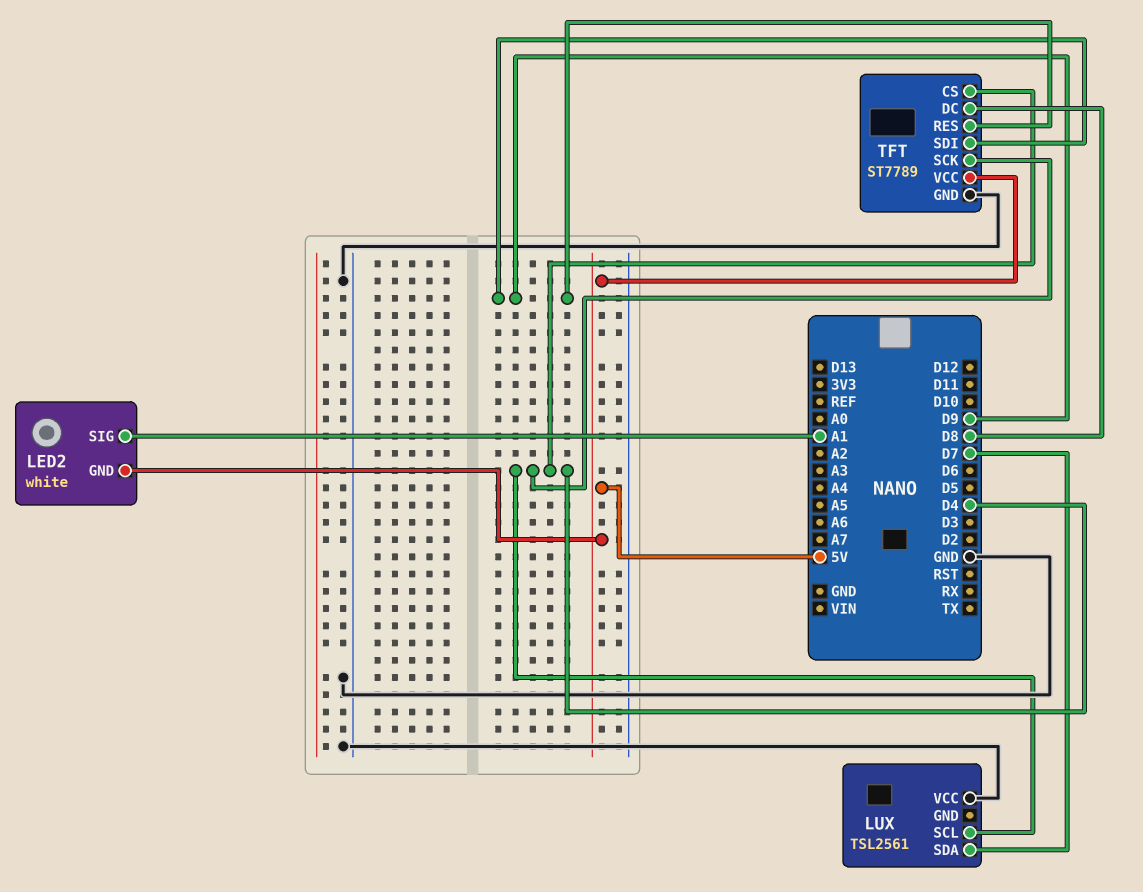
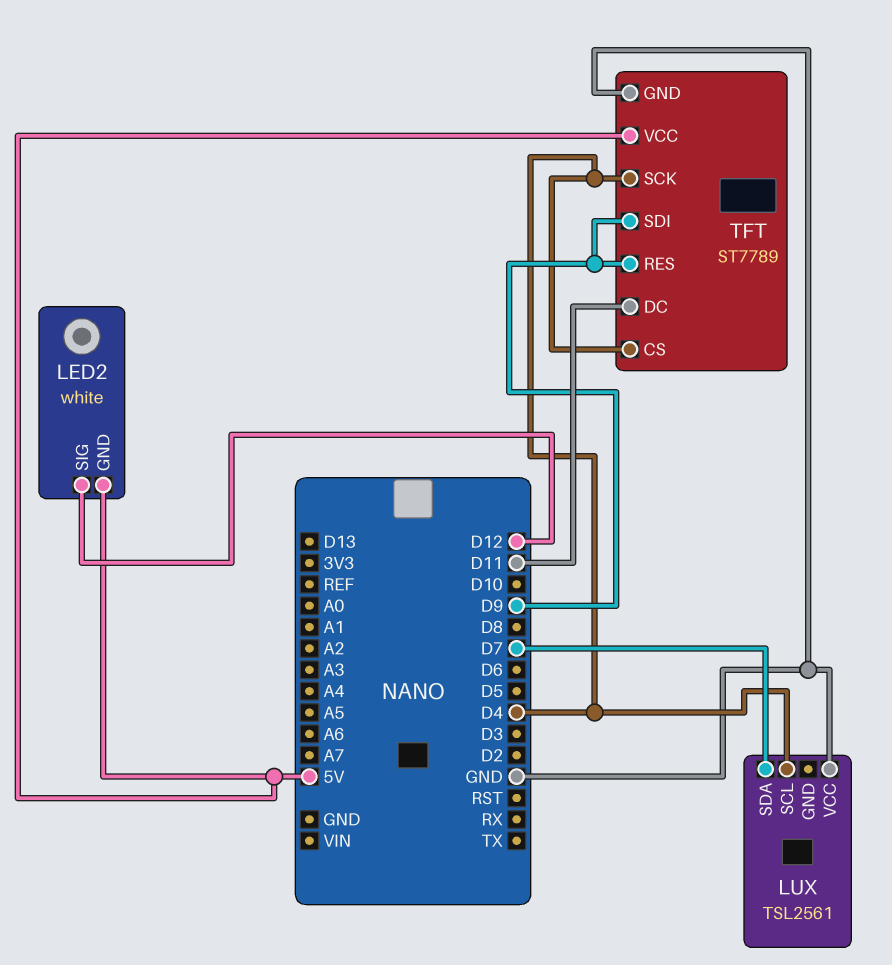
LED2 pin SIG: A1 -> D12
TFT pin DC: D8 -> D11

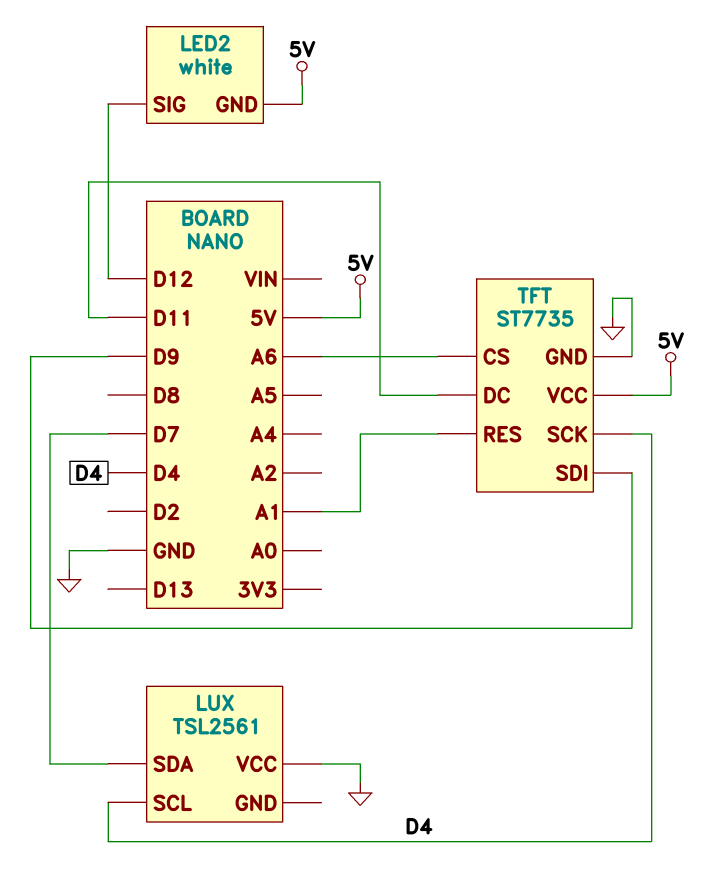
TFT: ST7789 -> ST7735
TFT pin CS: D4 -> A6
TFT pin RES: D9 -> A1

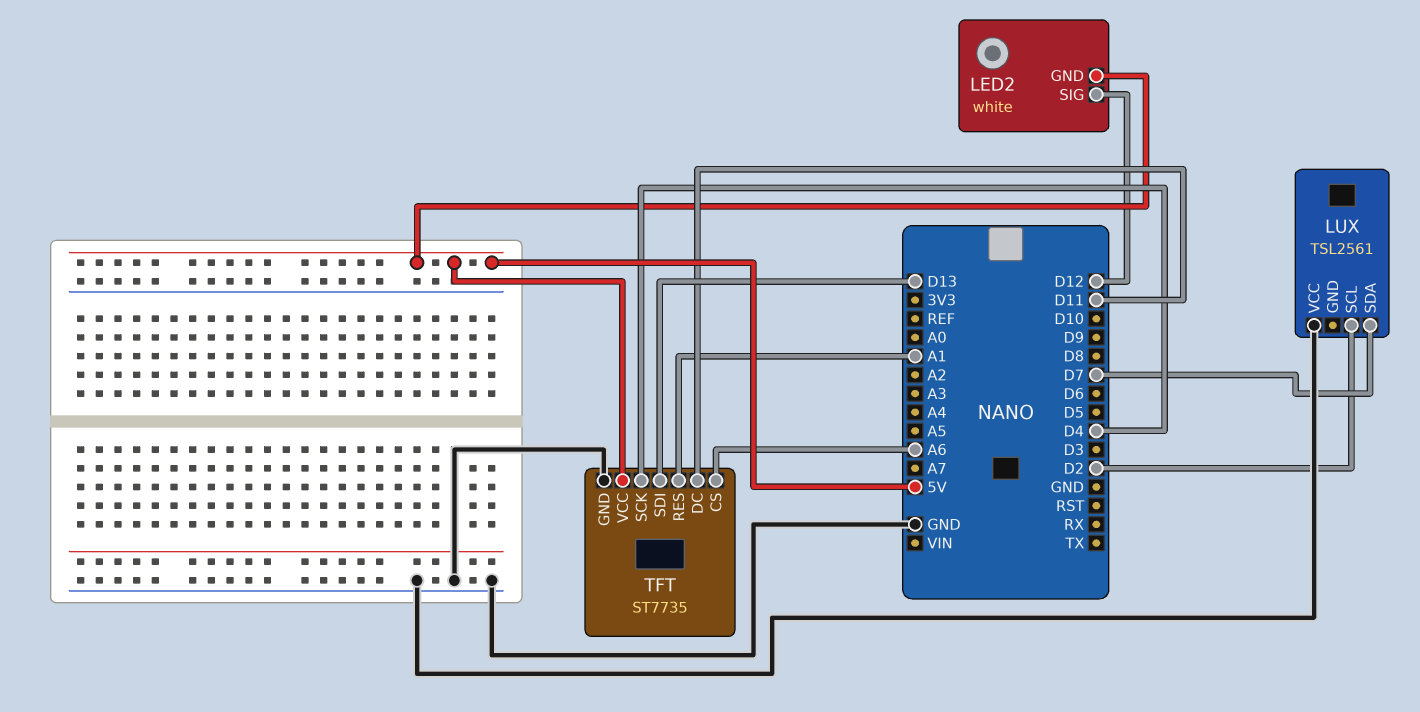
LUX pin SCL: D4 -> D2
TFT pin SDI: D9 -> D13

